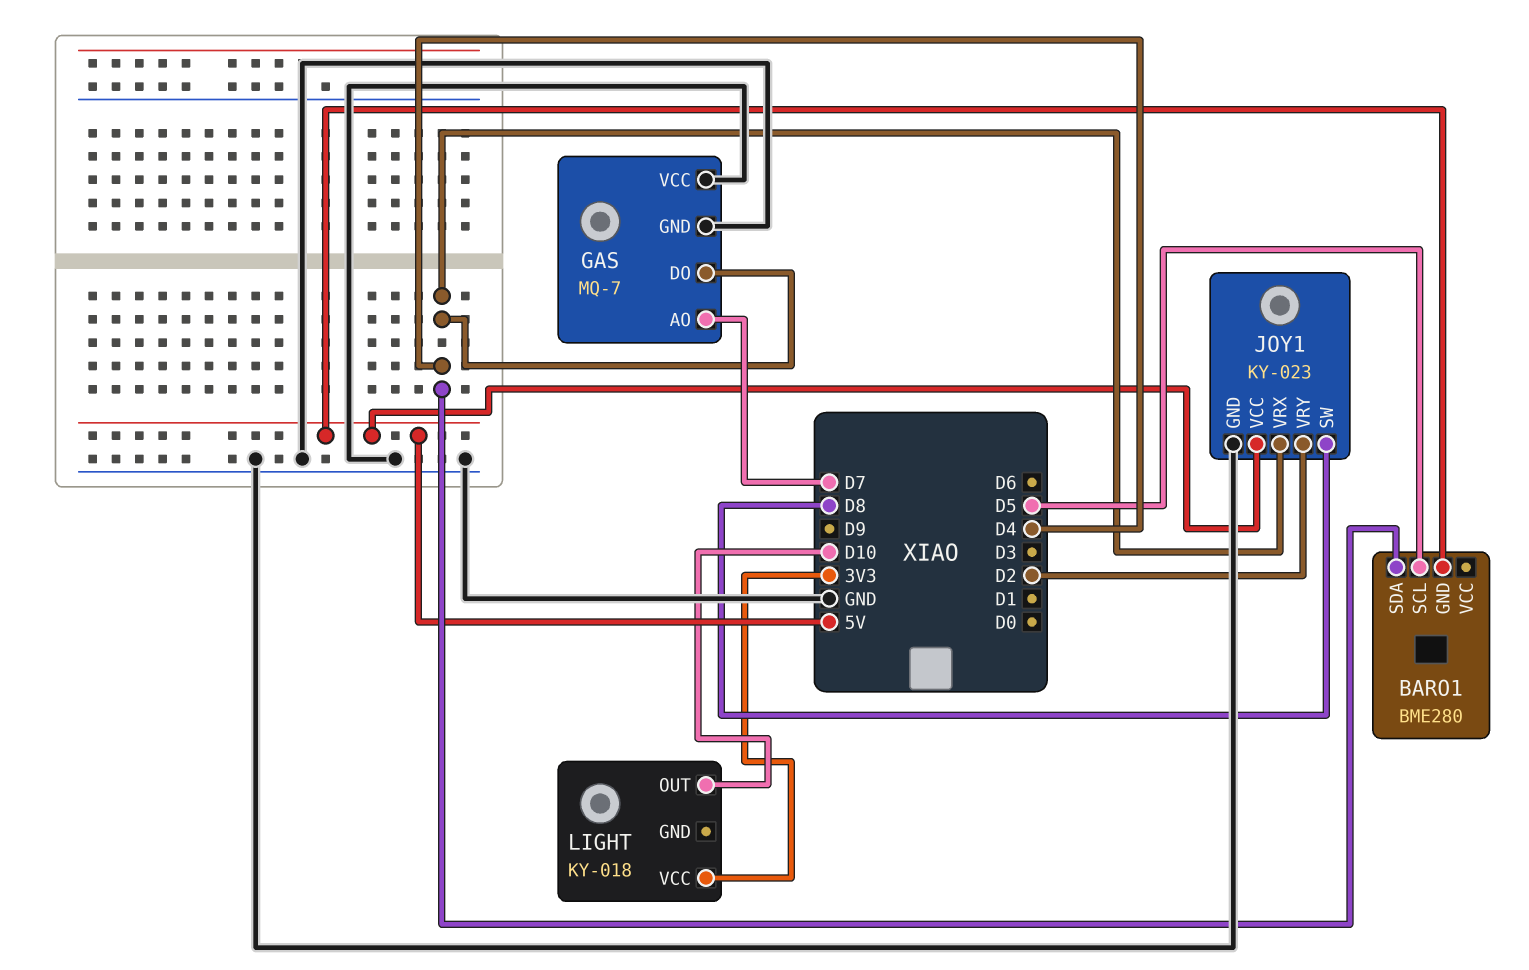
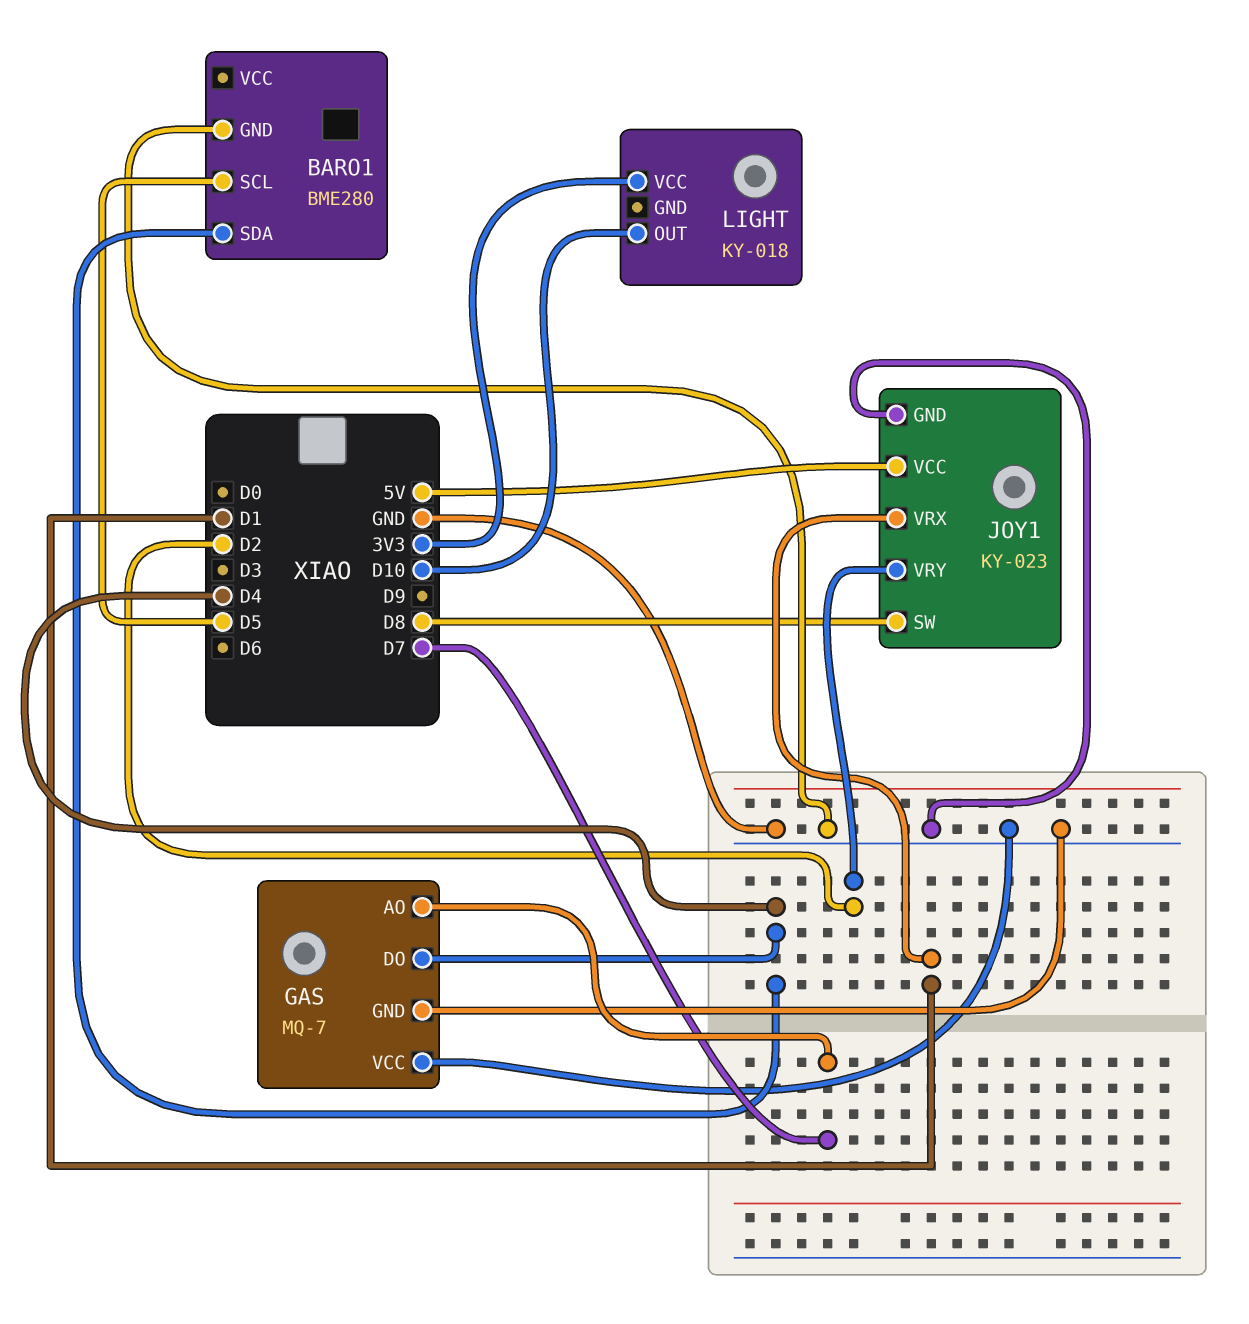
BARO1 pin GND: 5V -> GND
JOY1 pin VRX: D4 -> D1

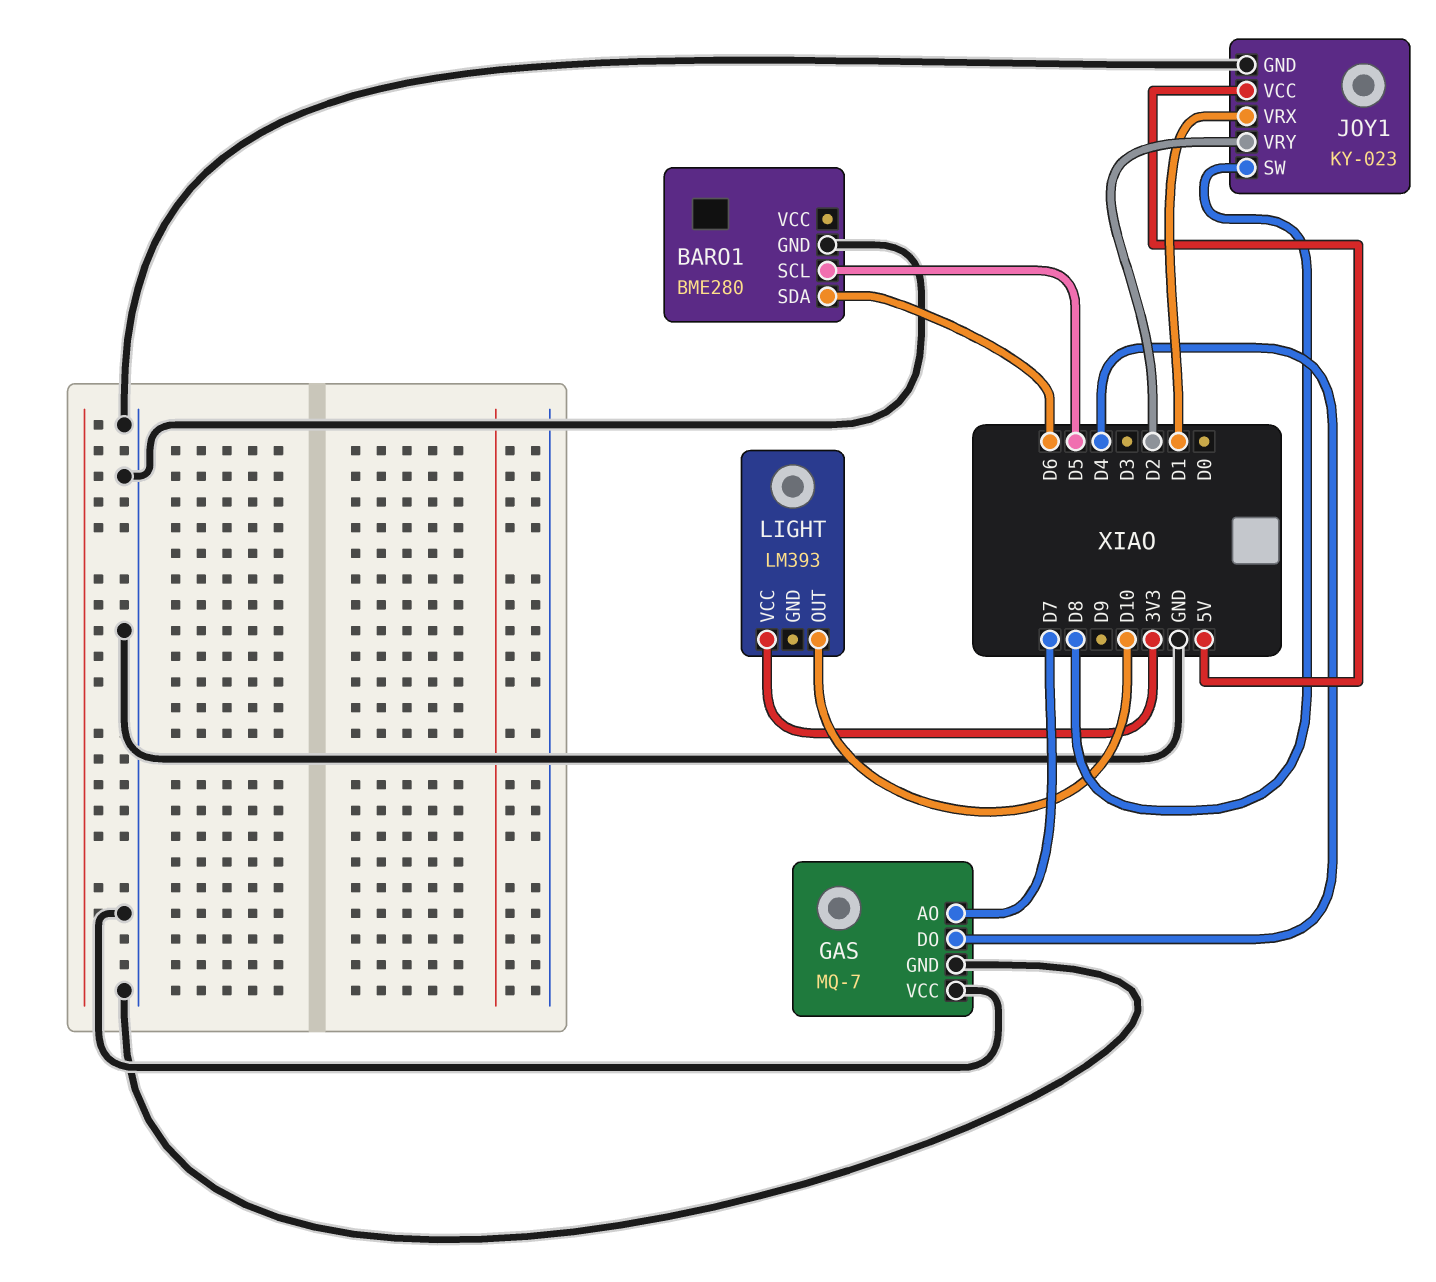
BARO1 pin SDA: D4 -> D6
LIGHT: KY-018 -> LM393

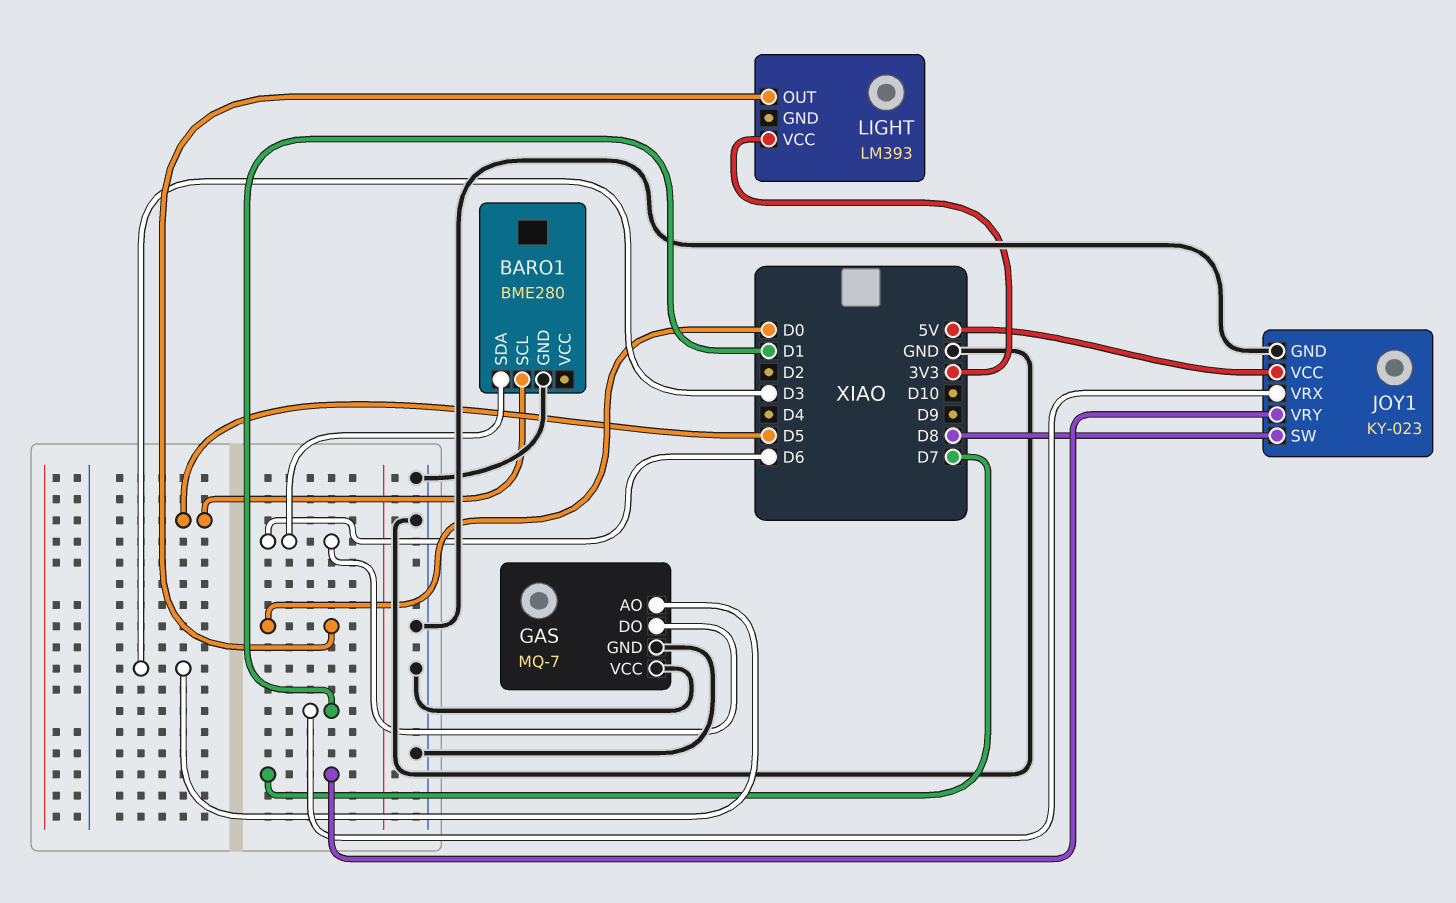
GAS pin AO: D7 -> D3
GAS pin DO: D4 -> D6
JOY1 pin VRY: D2 -> D7
LIGHT pin OUT: D10 -> D0

